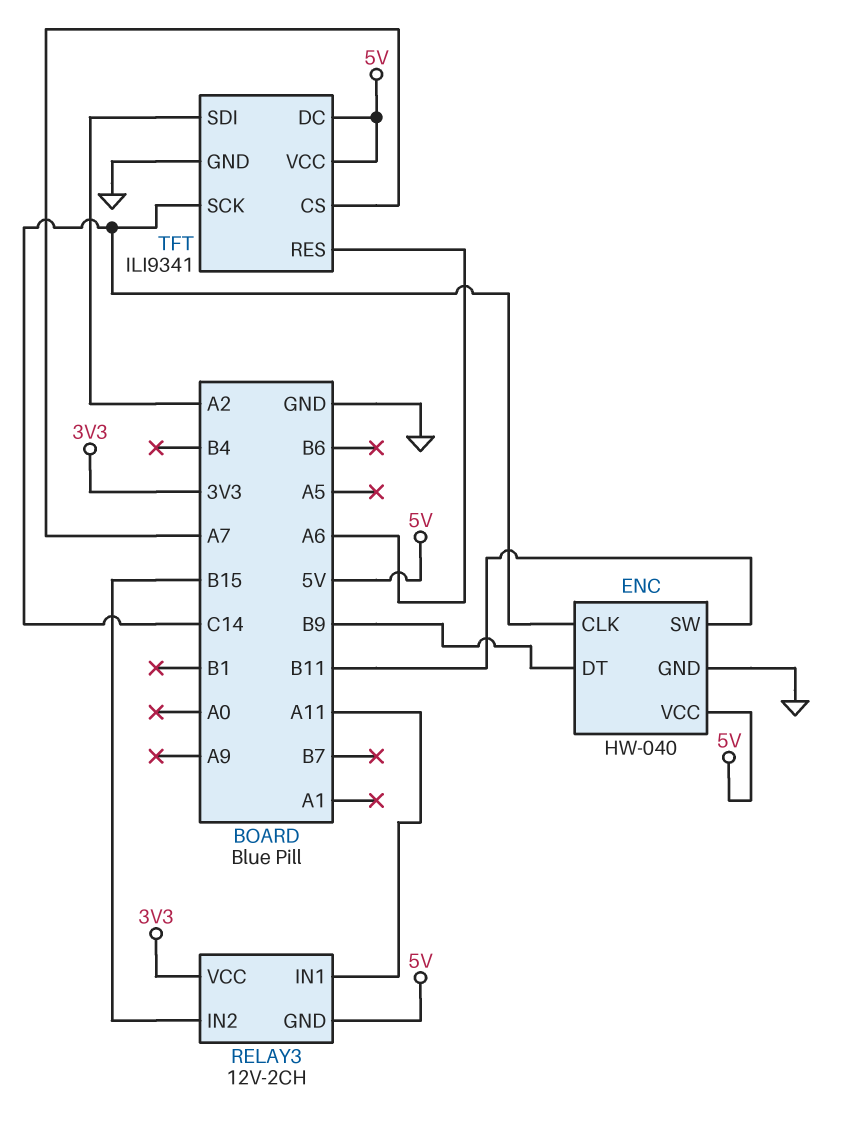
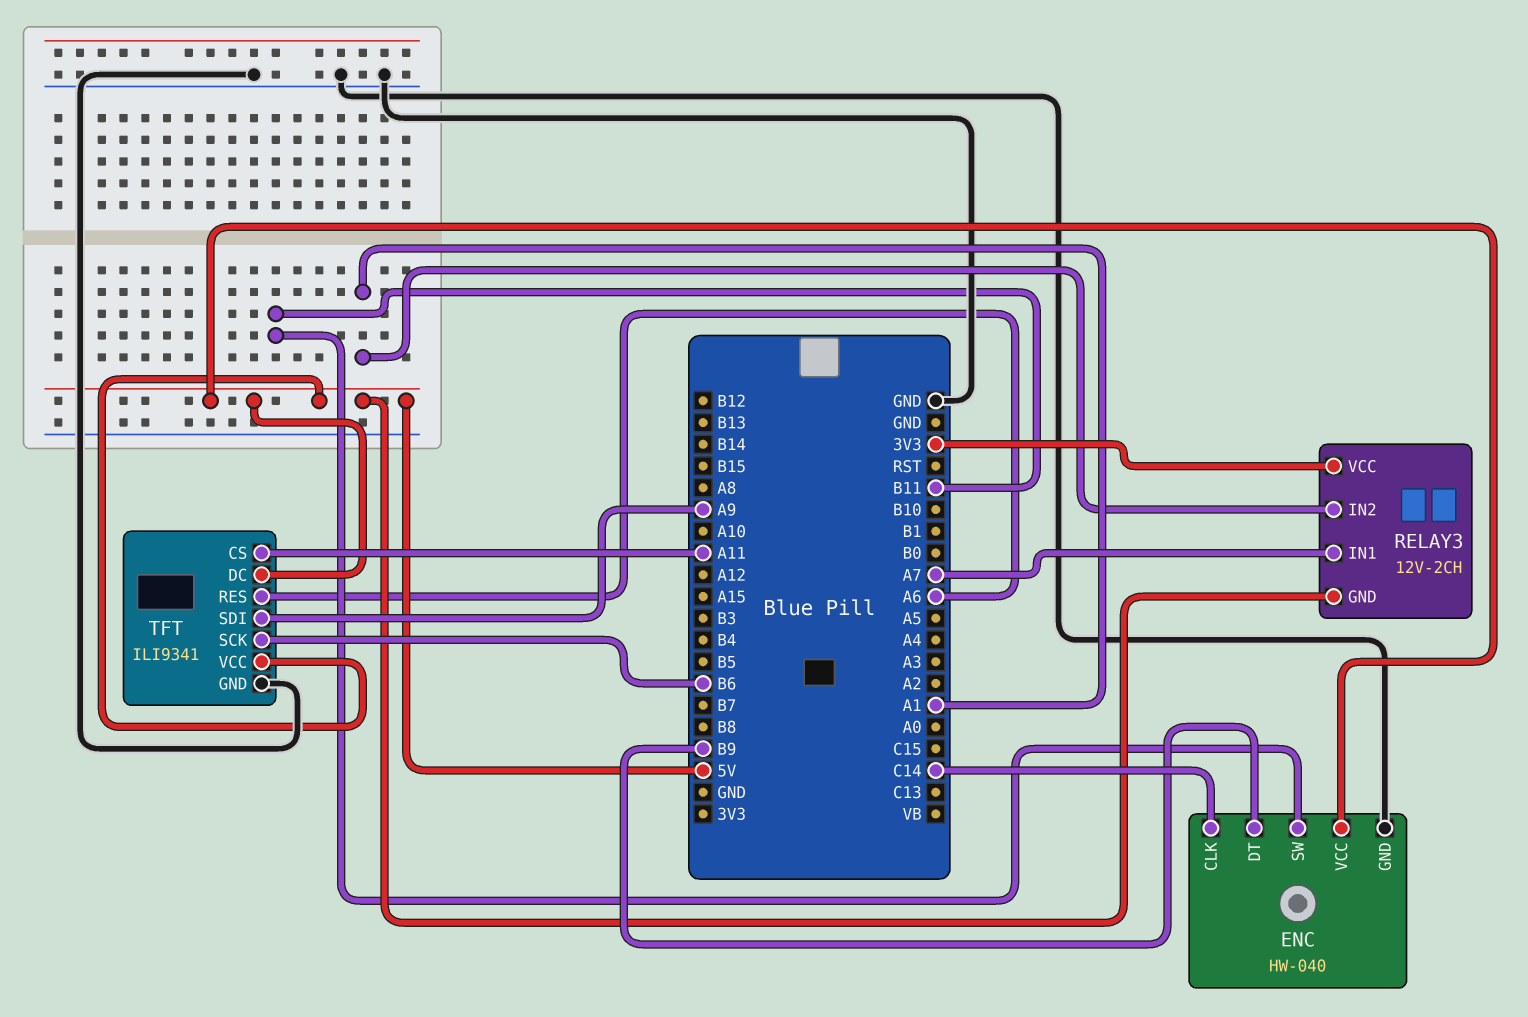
RELAY3 pin IN1: A11 -> A7
RELAY3 pin IN2: B15 -> A1
TFT pin CS: A7 -> A11
TFT pin SCK: C14 -> B6
TFT pin SDI: A2 -> A9

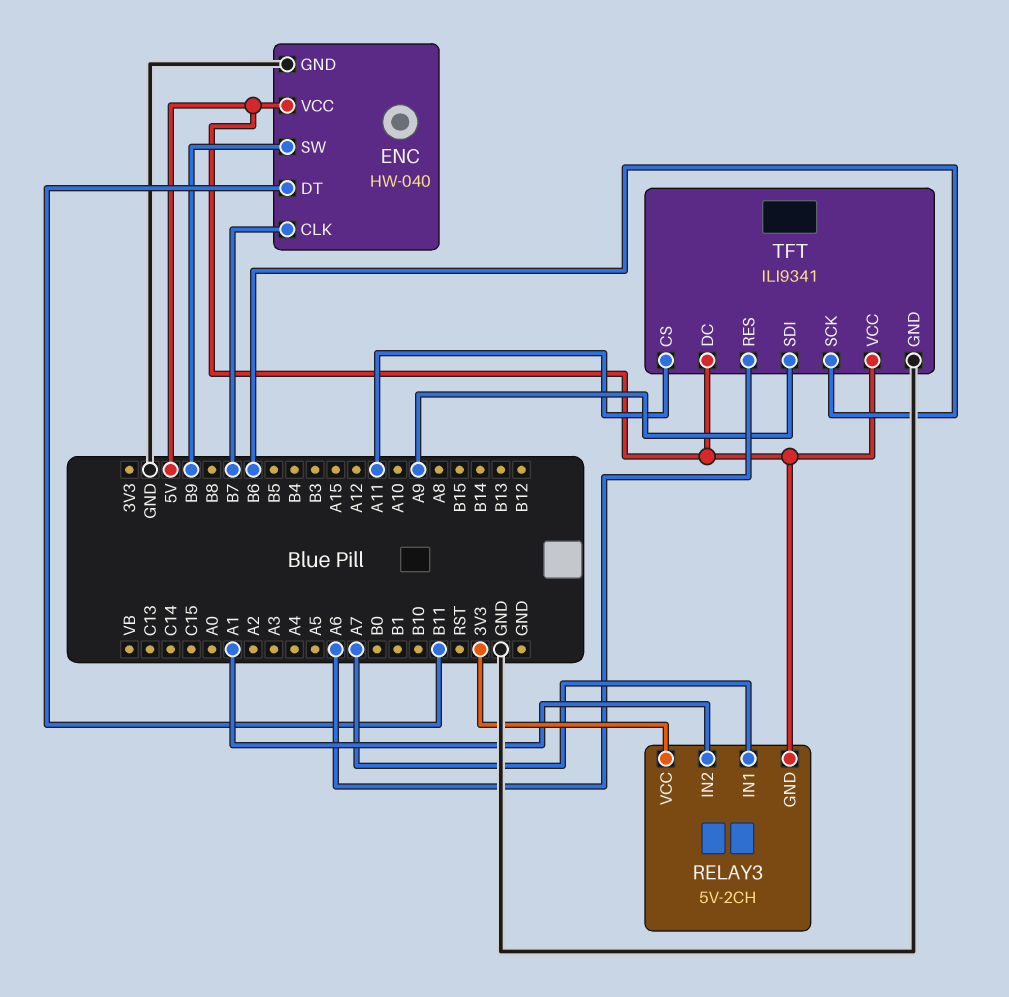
ENC pin CLK: C14 -> B7
ENC pin DT: B9 -> B11
ENC pin SW: B11 -> B9
RELAY3: 12V-2CH -> 5V-2CH

